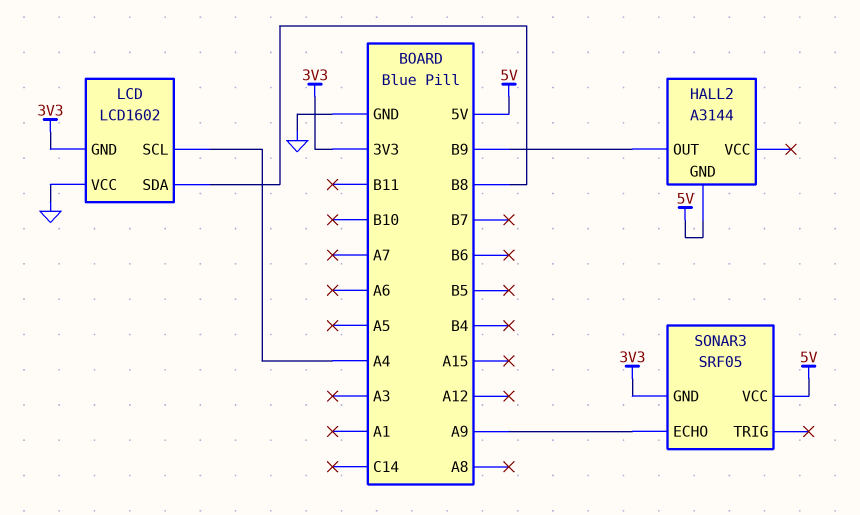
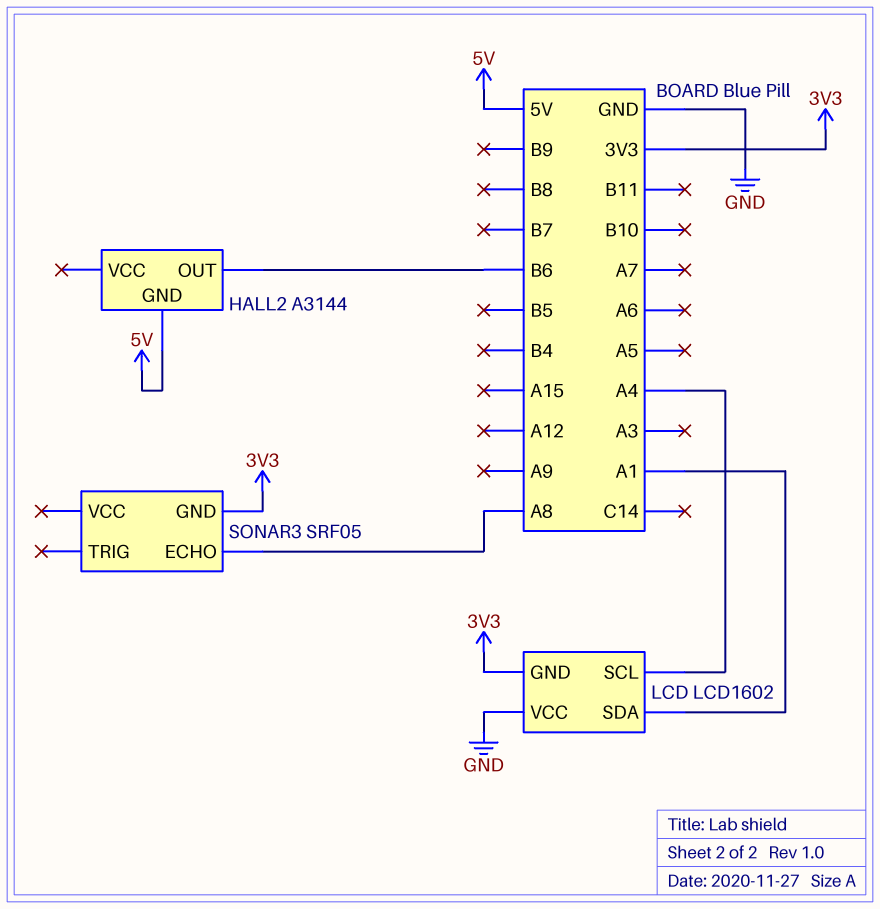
HALL2 pin OUT: B9 -> B6
LCD pin SDA: B8 -> A1
SONAR3 pin ECHO: A9 -> A8
SONAR3 pin VCC: 5V -> none

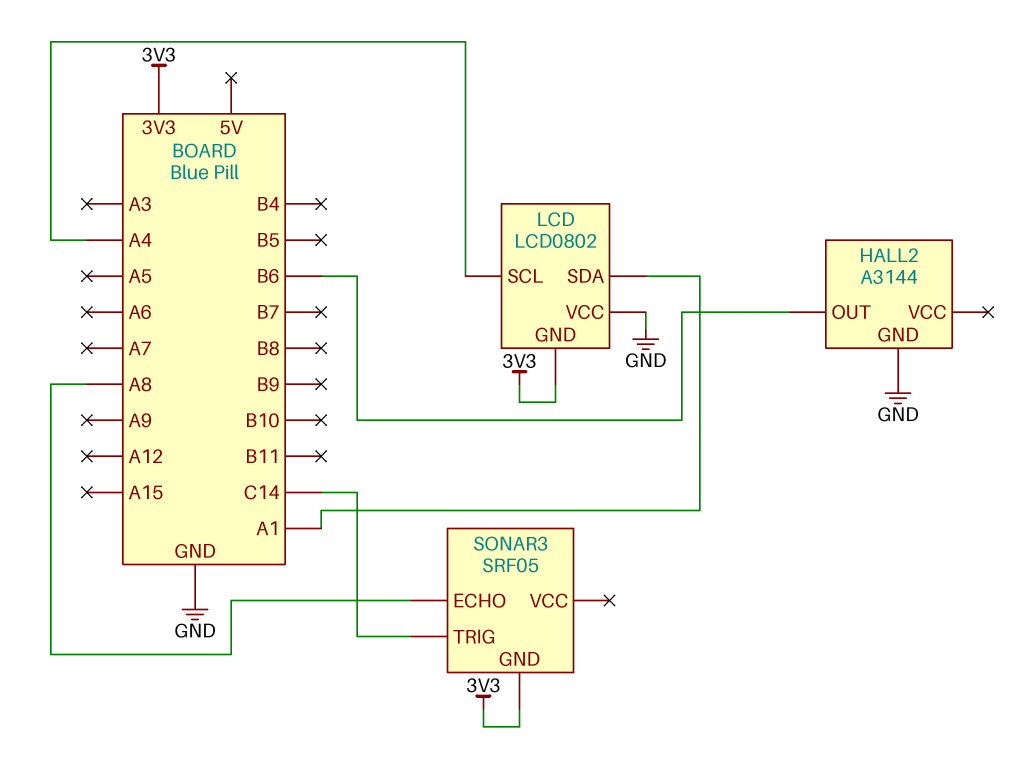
HALL2 pin GND: 5V -> GND
LCD: LCD1602 -> LCD0802
SONAR3 pin TRIG: none -> C14

